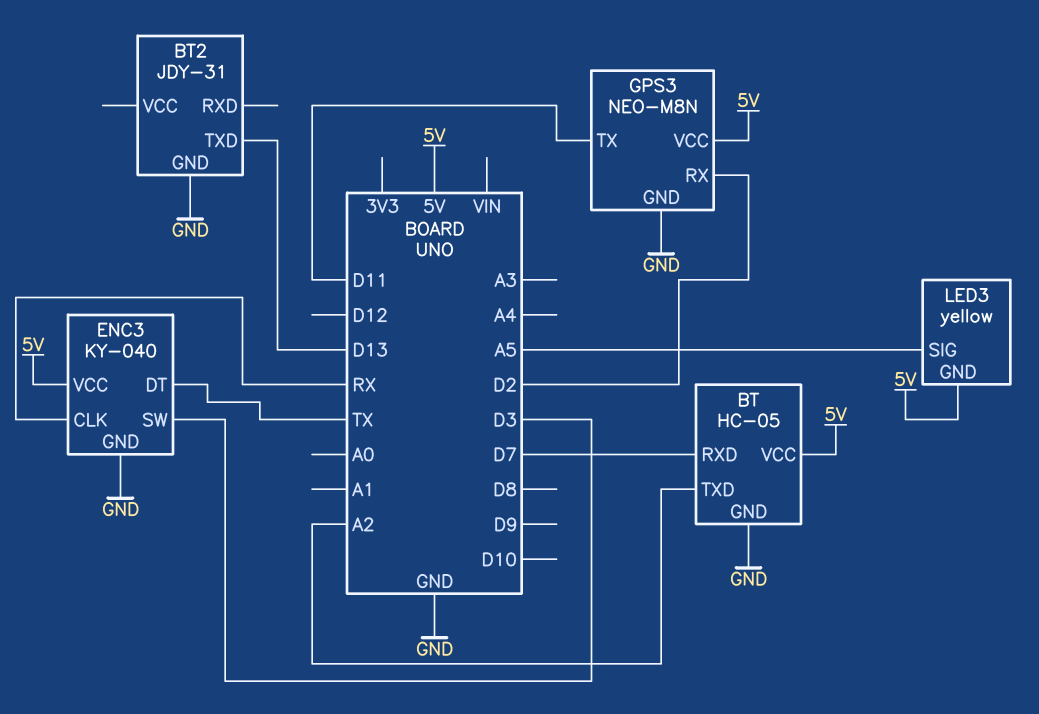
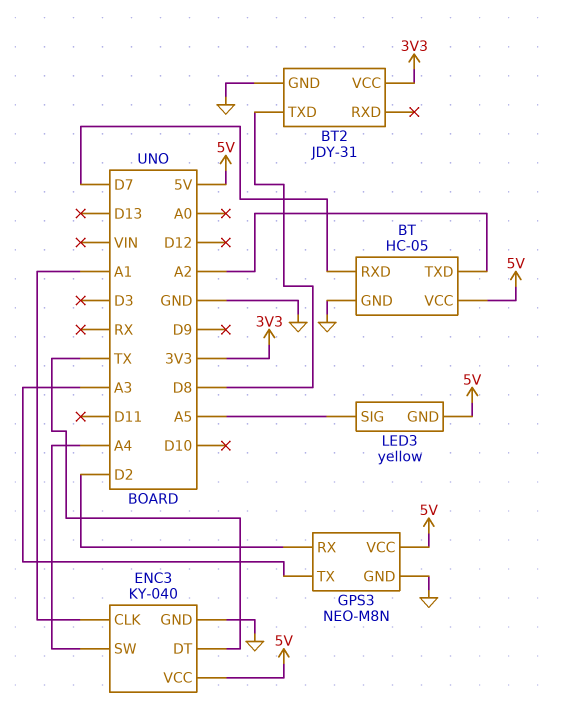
BT2 pin TXD: D13 -> D8
BT2 pin VCC: none -> 3V3
ENC3 pin CLK: RX -> A1
ENC3 pin SW: D3 -> A4
GPS3 pin TX: D11 -> A3

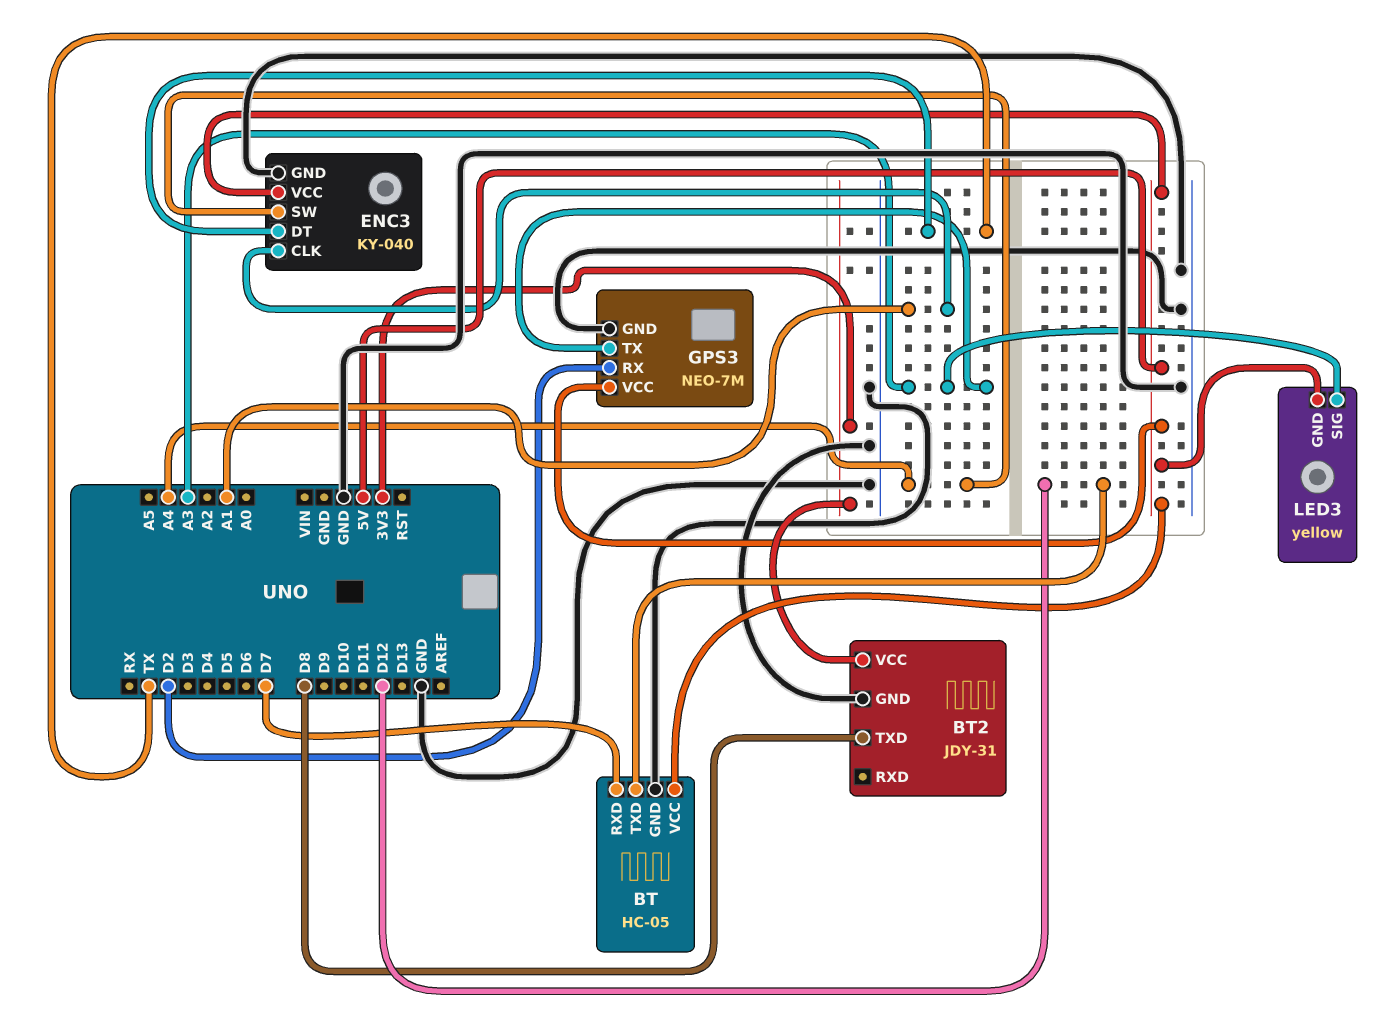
BT pin TXD: A2 -> D12
GPS3: NEO-M8N -> NEO-7M
LED3 pin SIG: A5 -> A3

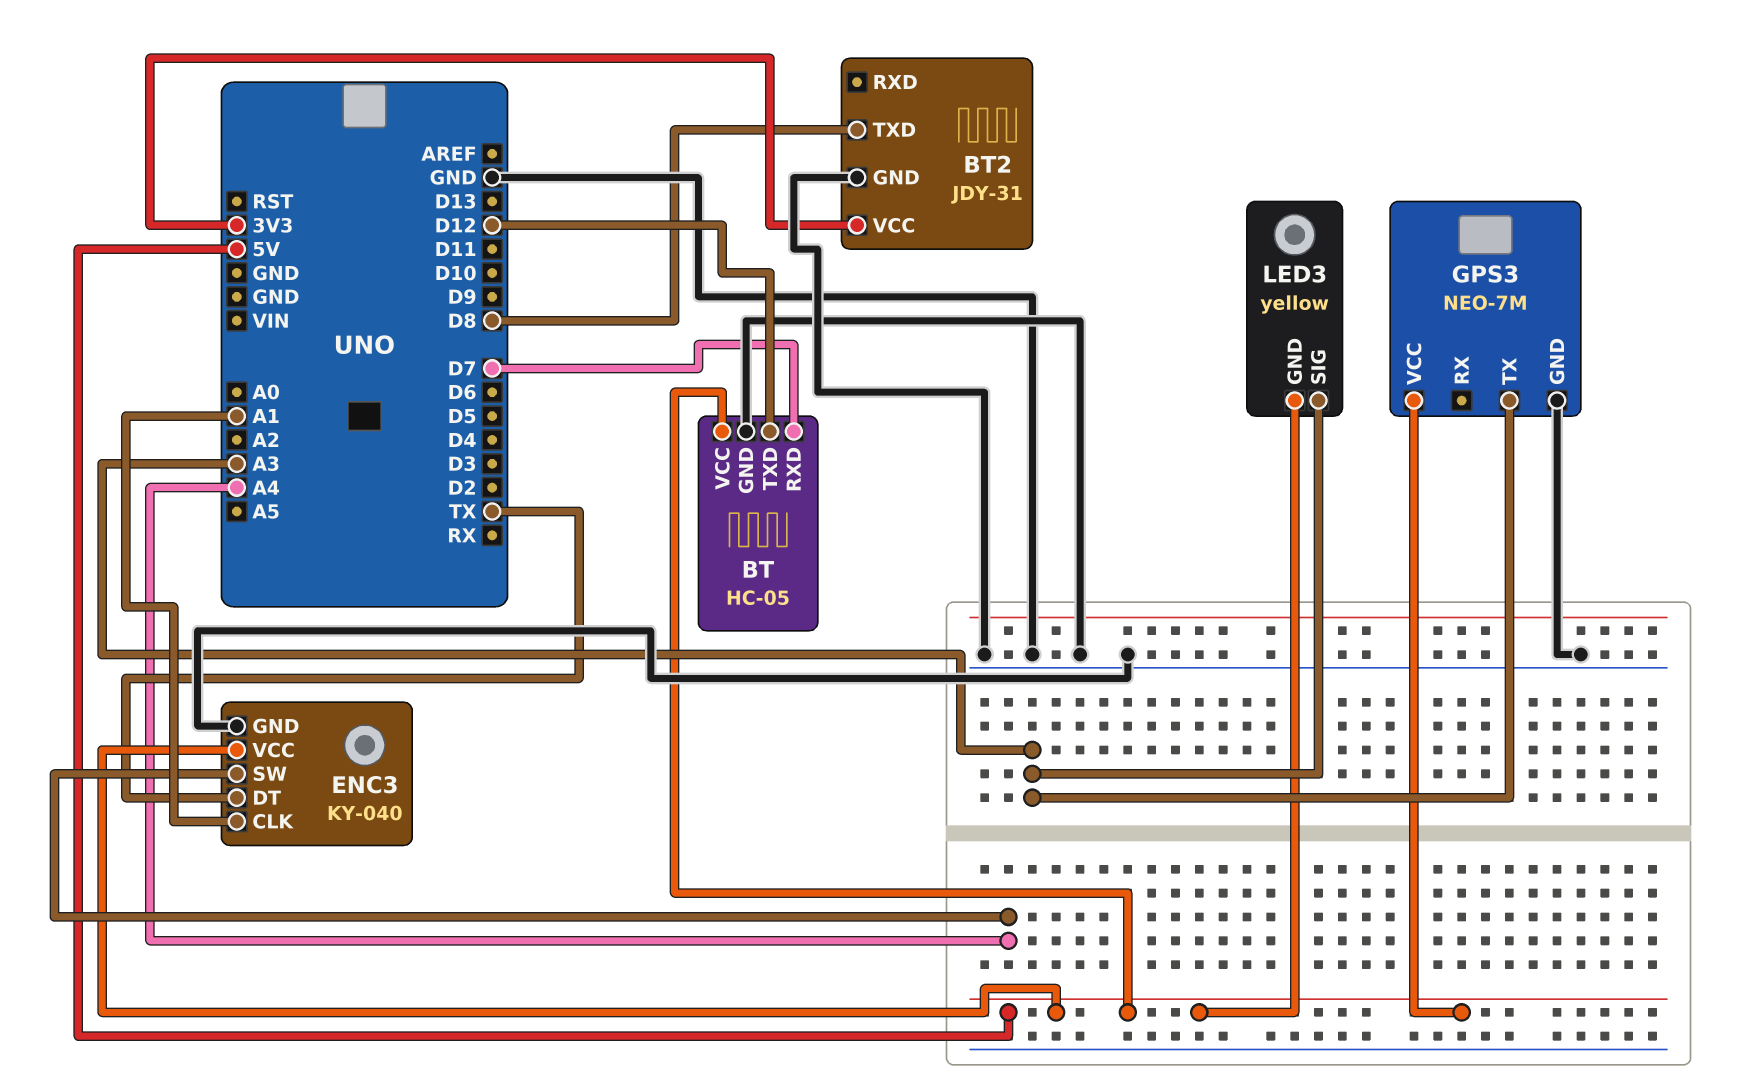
GPS3 pin RX: D2 -> none

